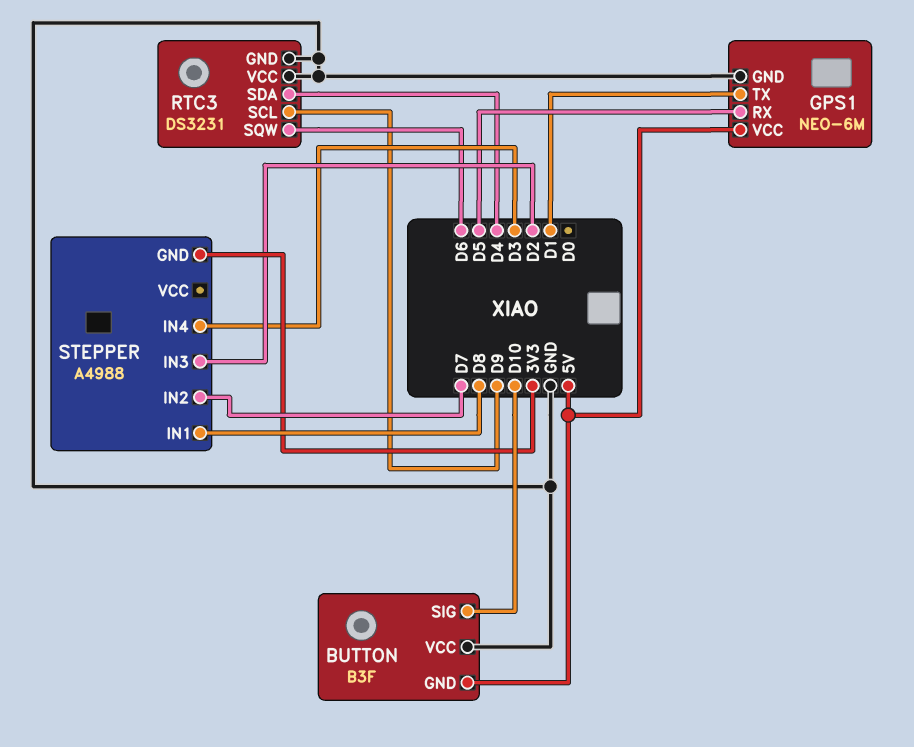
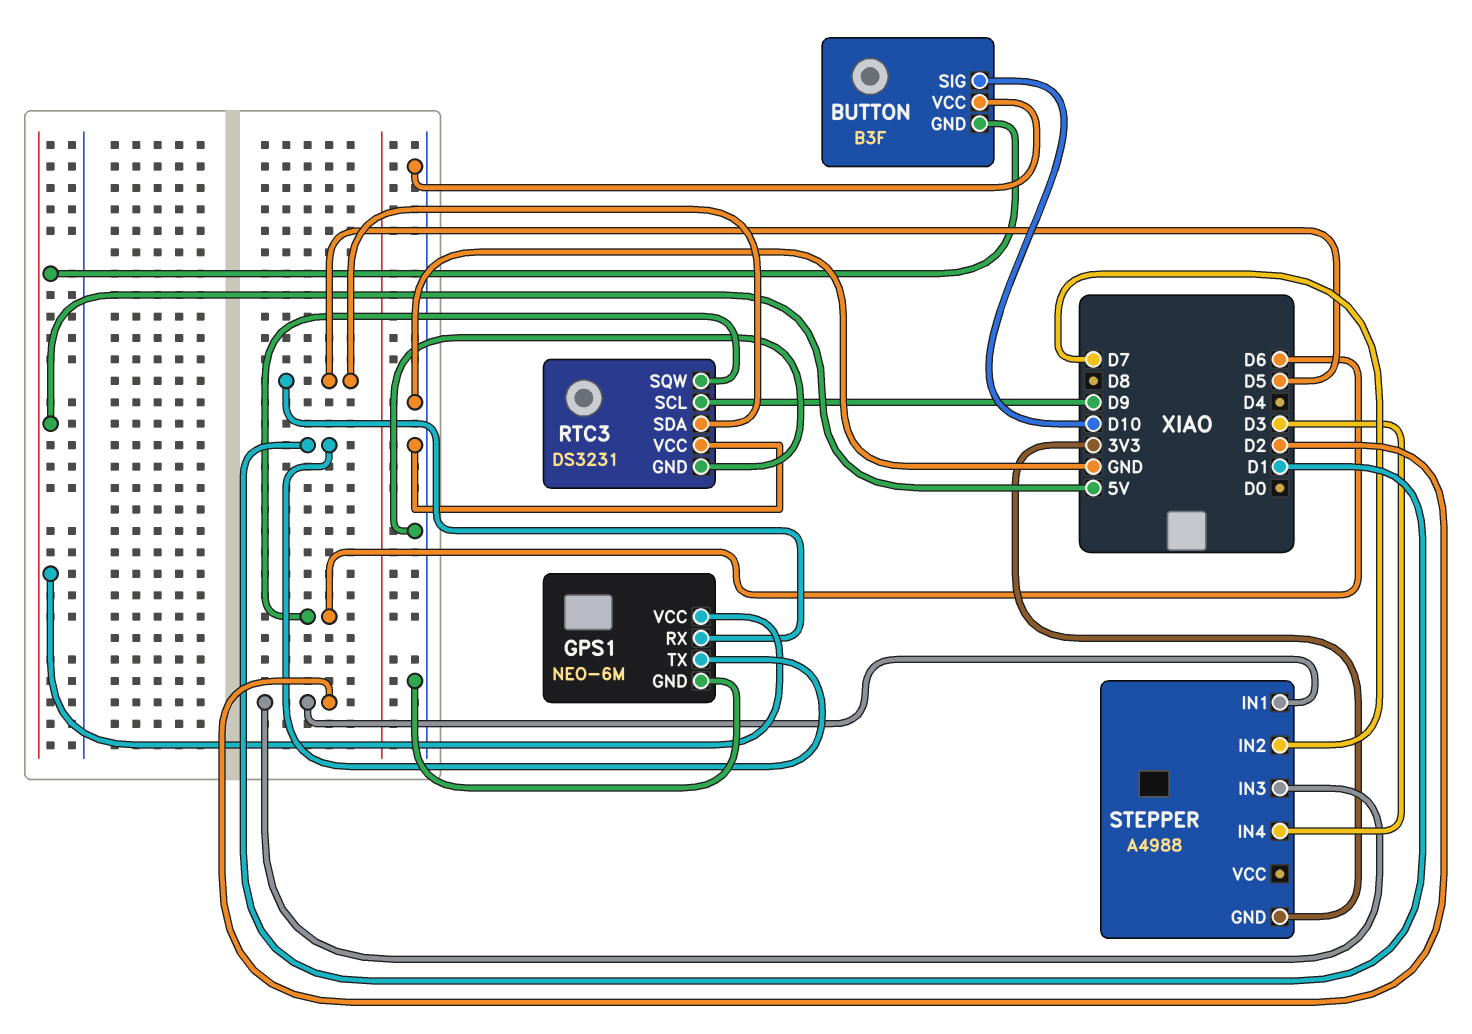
RTC3 pin SDA: D4 -> D5
STEPPER pin IN1: D8 -> D2

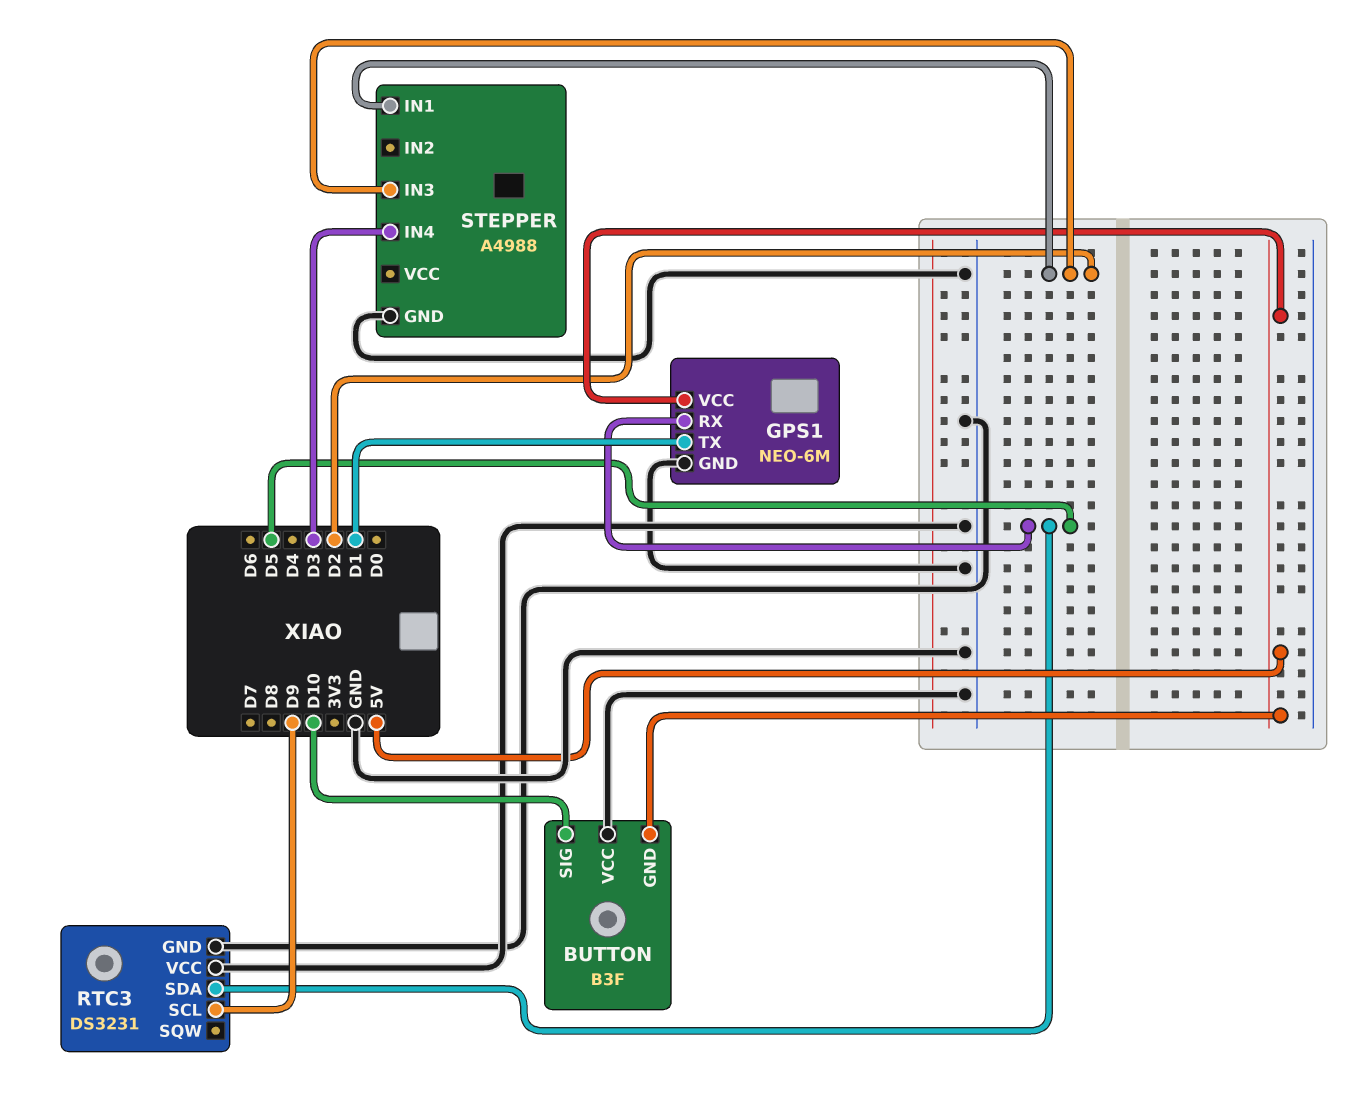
RTC3 pin SQW: D6 -> none
STEPPER pin GND: 3V3 -> GND
STEPPER pin IN2: D7 -> none

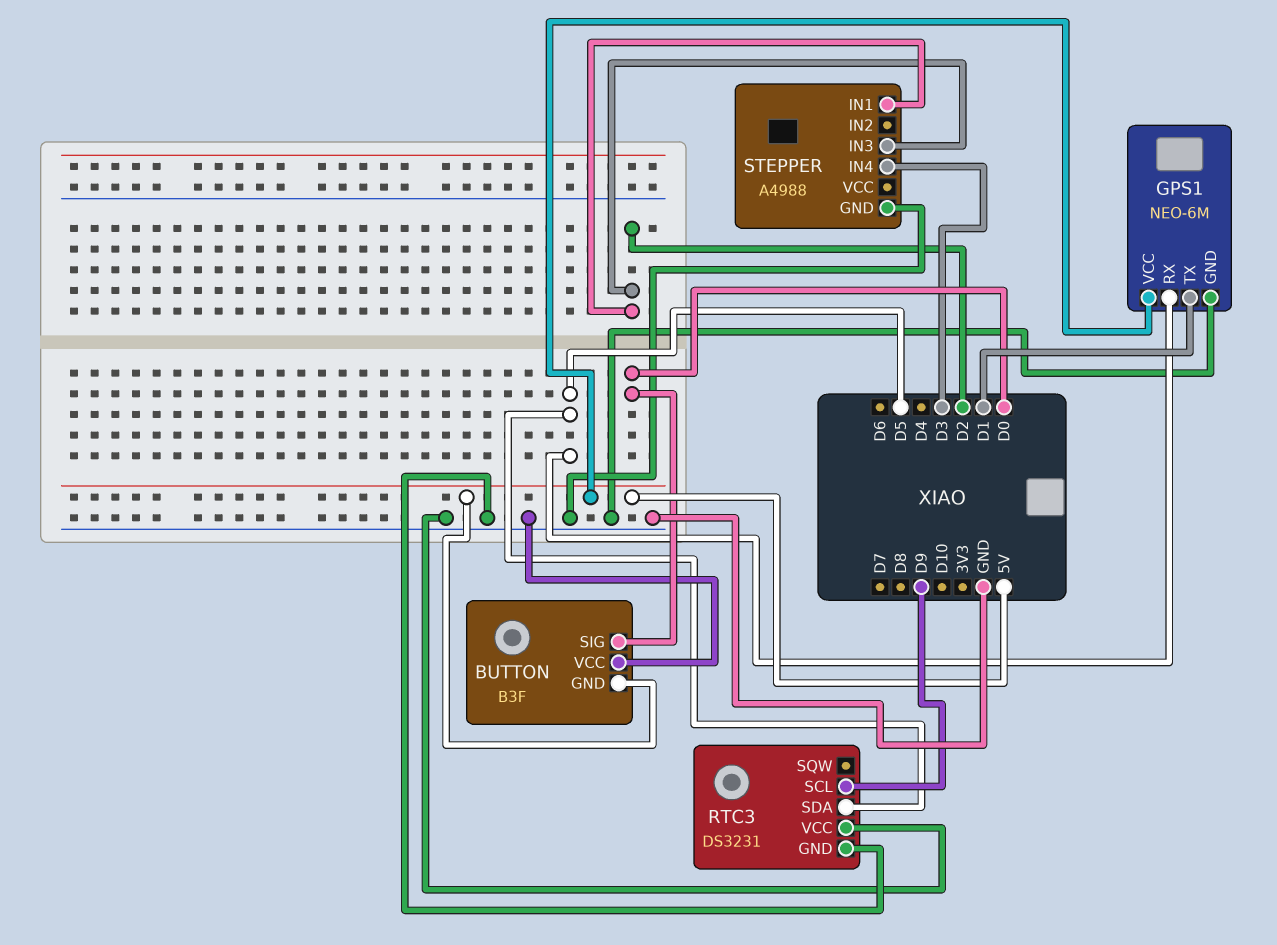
BUTTON pin SIG: D10 -> D0

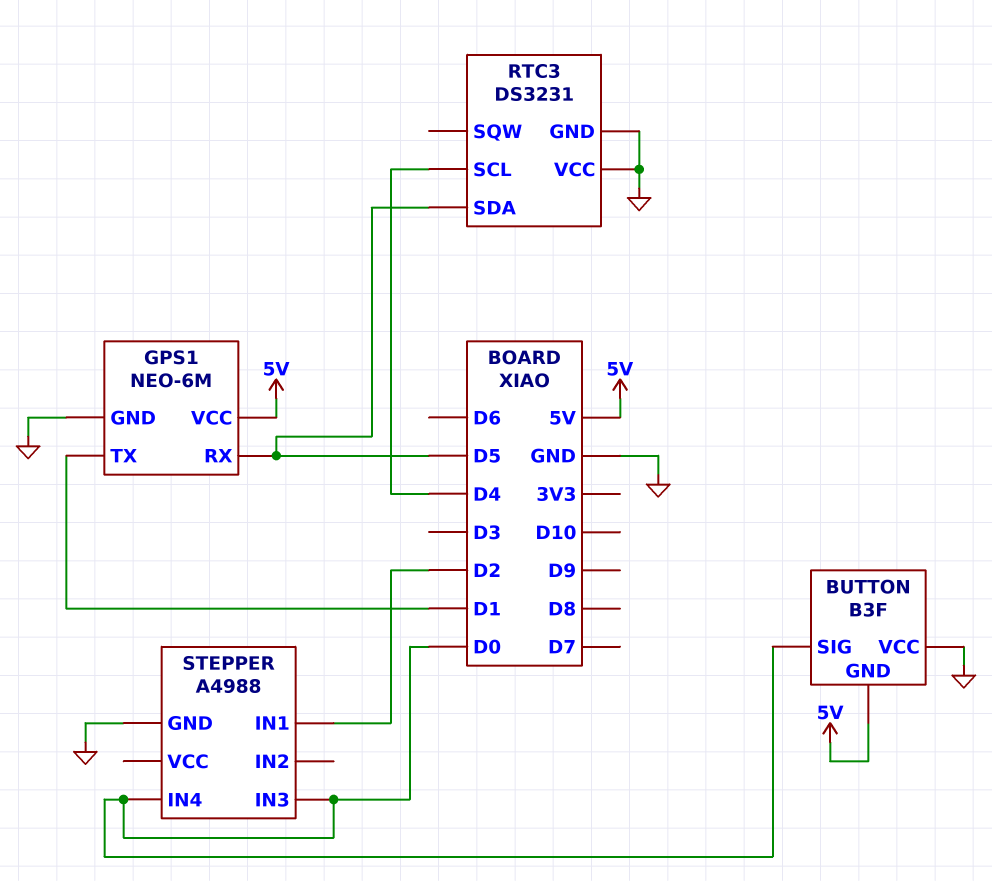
RTC3 pin SCL: D9 -> D4
STEPPER pin IN3: D2 -> D0
STEPPER pin IN4: D3 -> D0

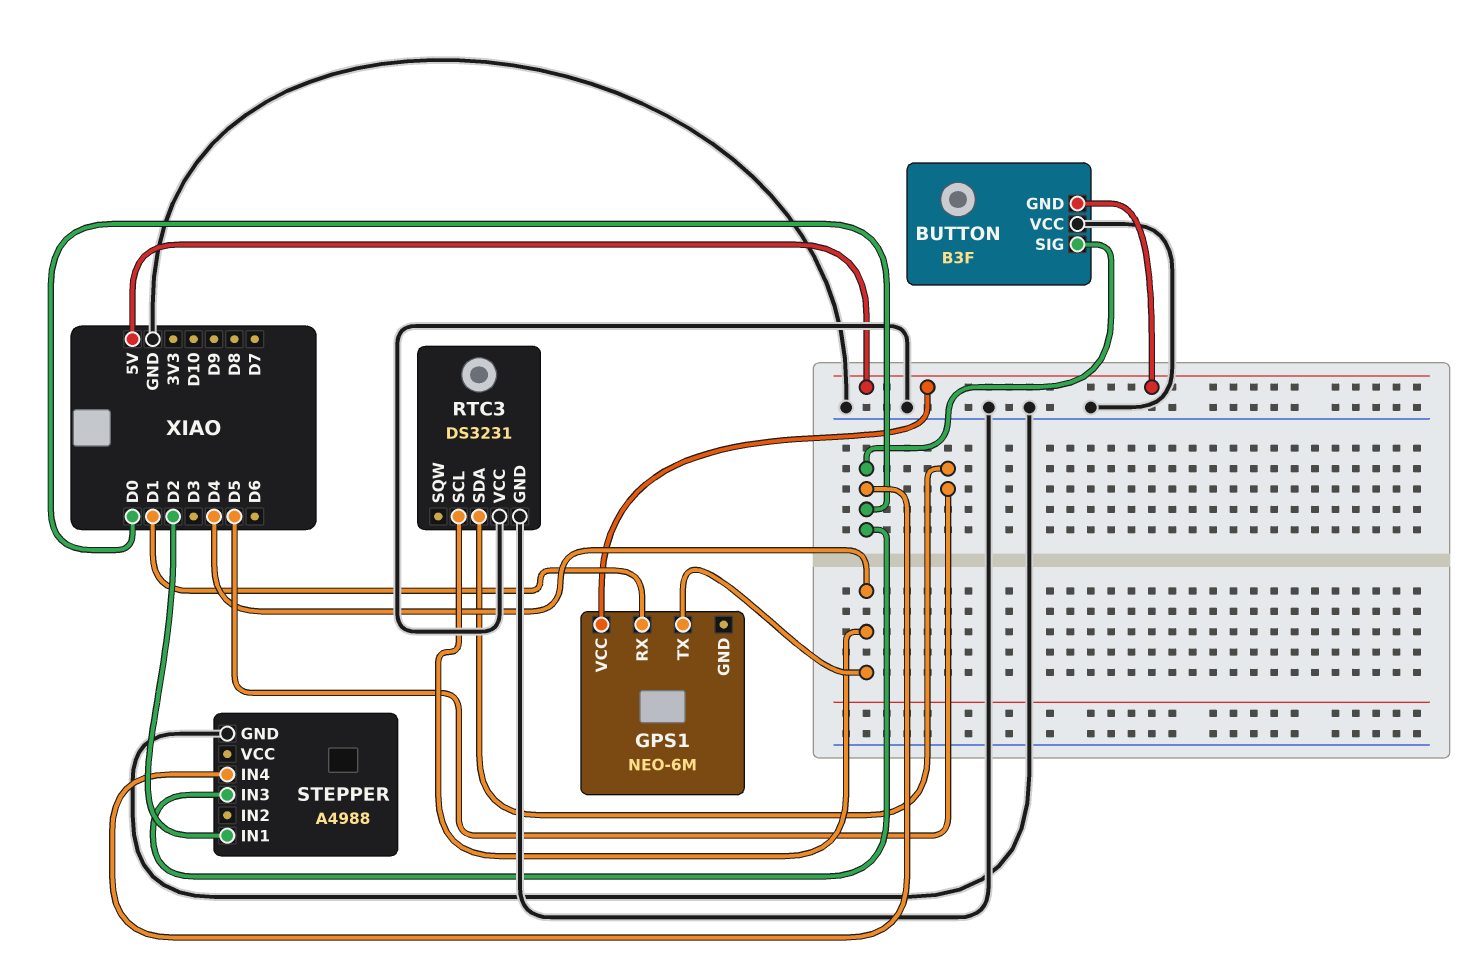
GPS1 pin GND: GND -> none
GPS1 pin RX: D5 -> D1
GPS1 pin TX: D1 -> D4

